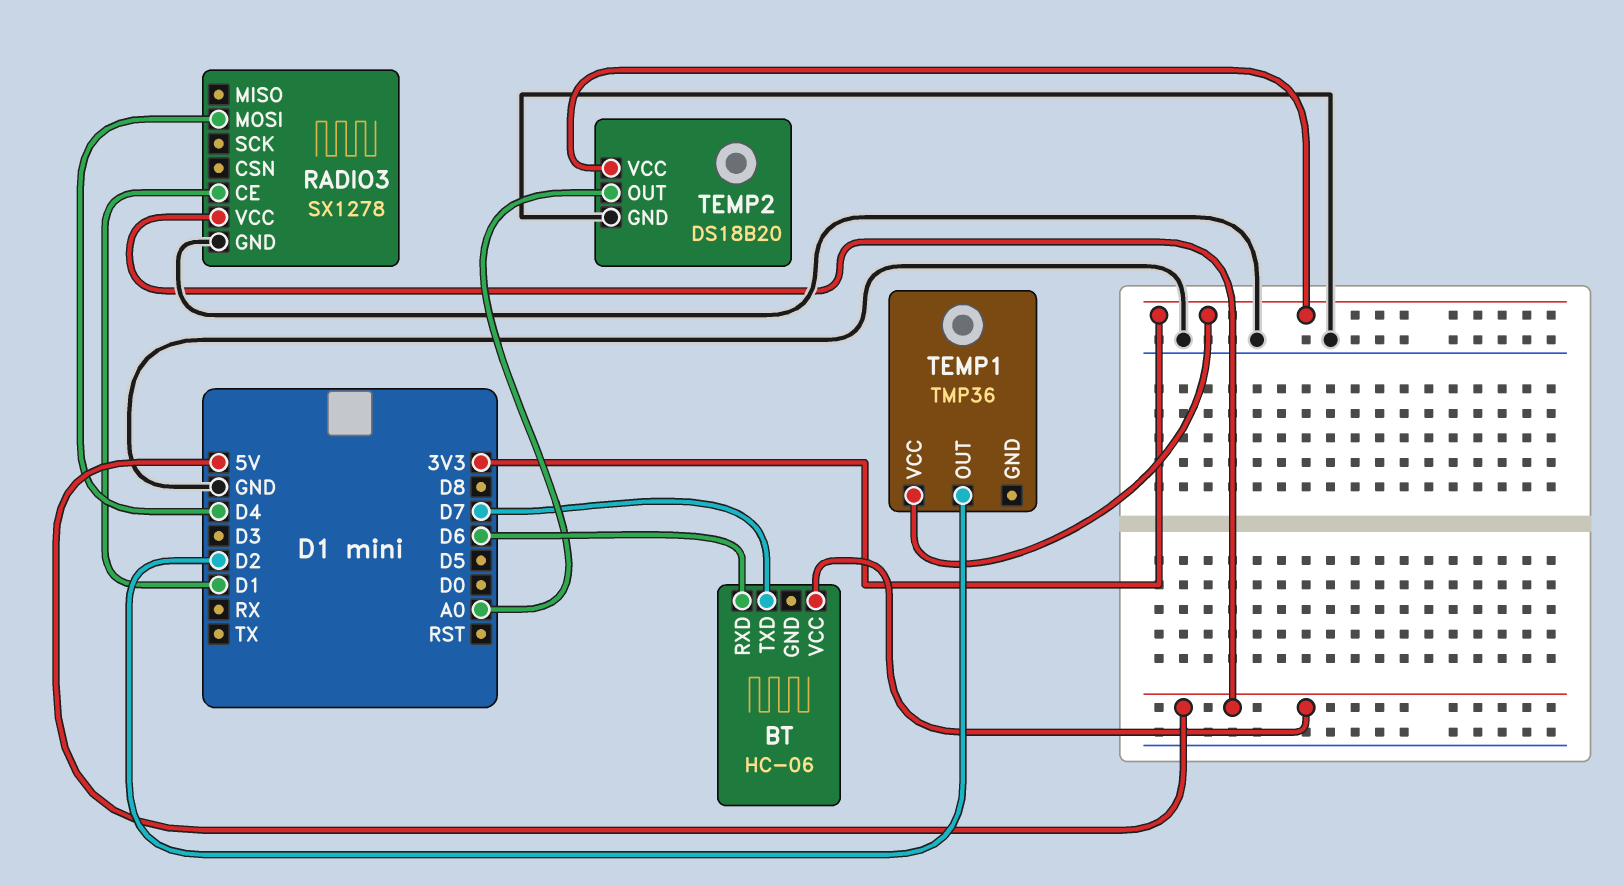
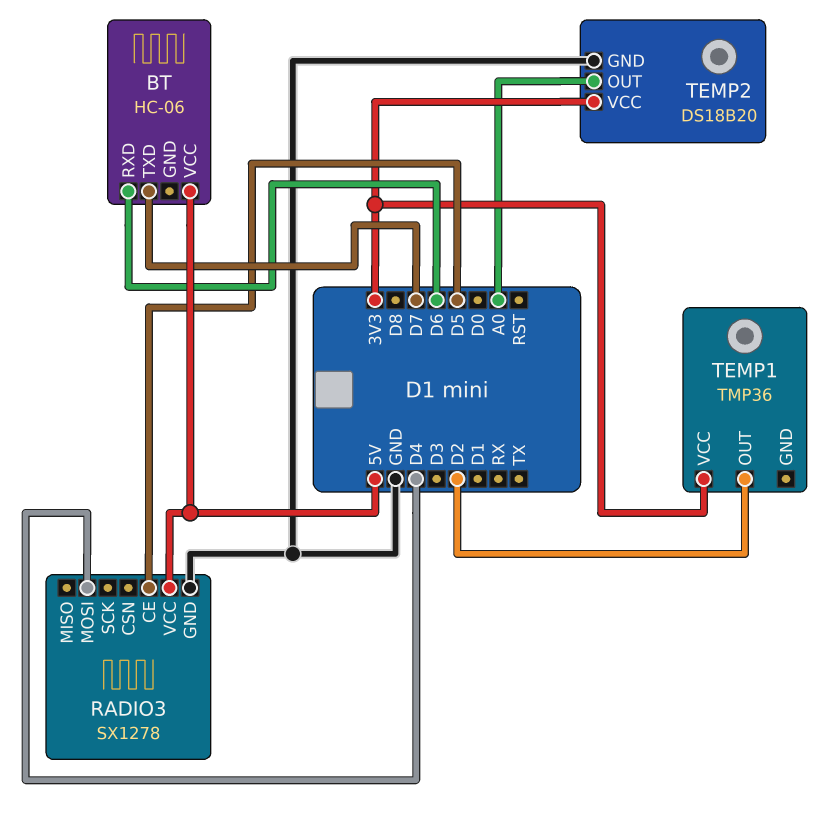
RADIO3 pin CE: D1 -> D5

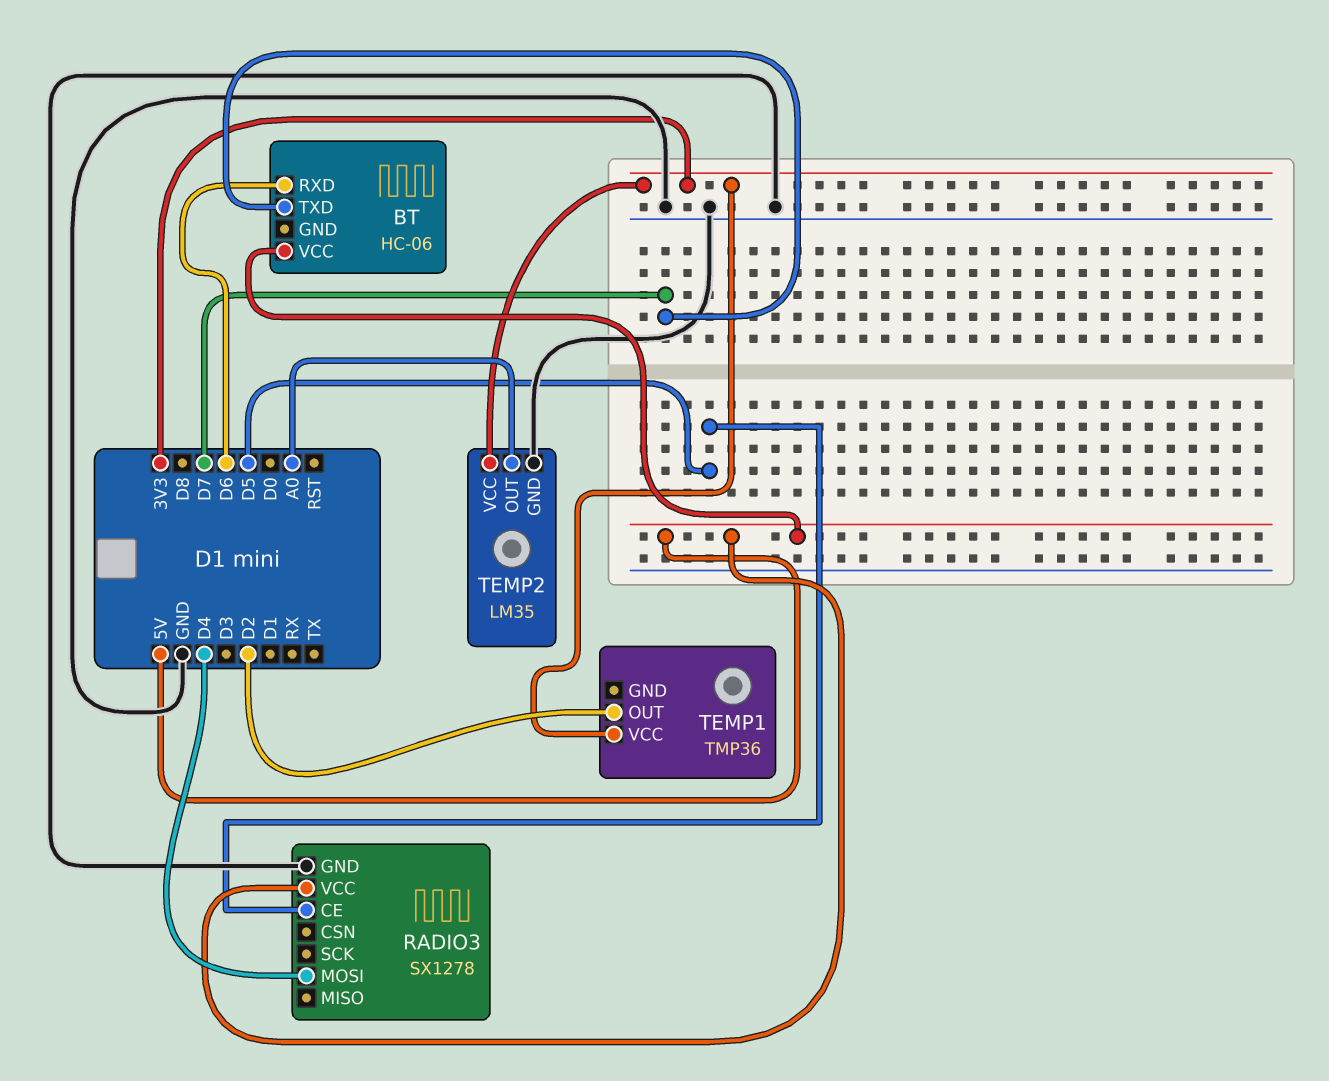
TEMP2: DS18B20 -> LM35

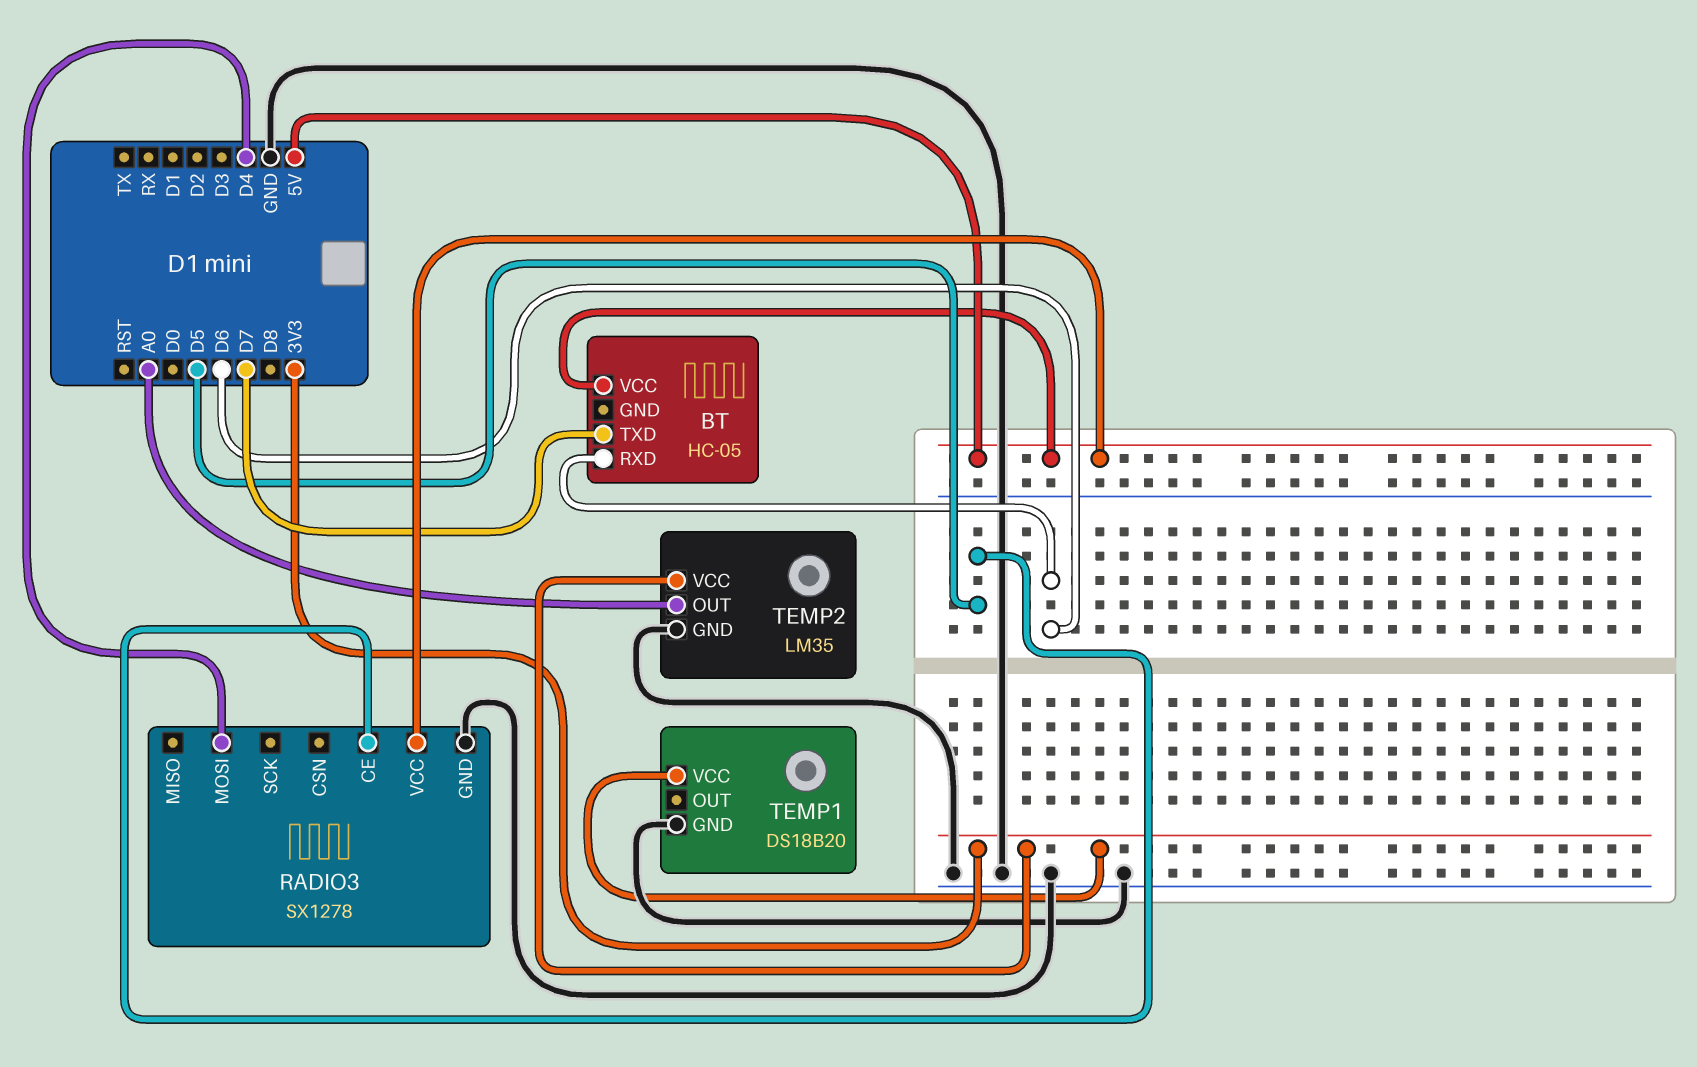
BT: HC-06 -> HC-05
TEMP1: TMP36 -> DS18B20
TEMP1 pin GND: none -> GND
TEMP1 pin OUT: D2 -> none

